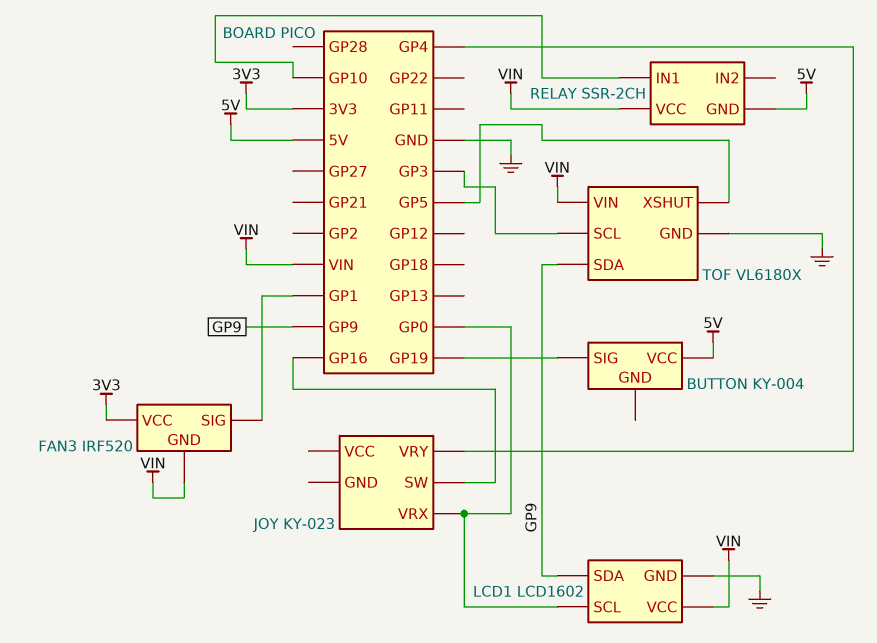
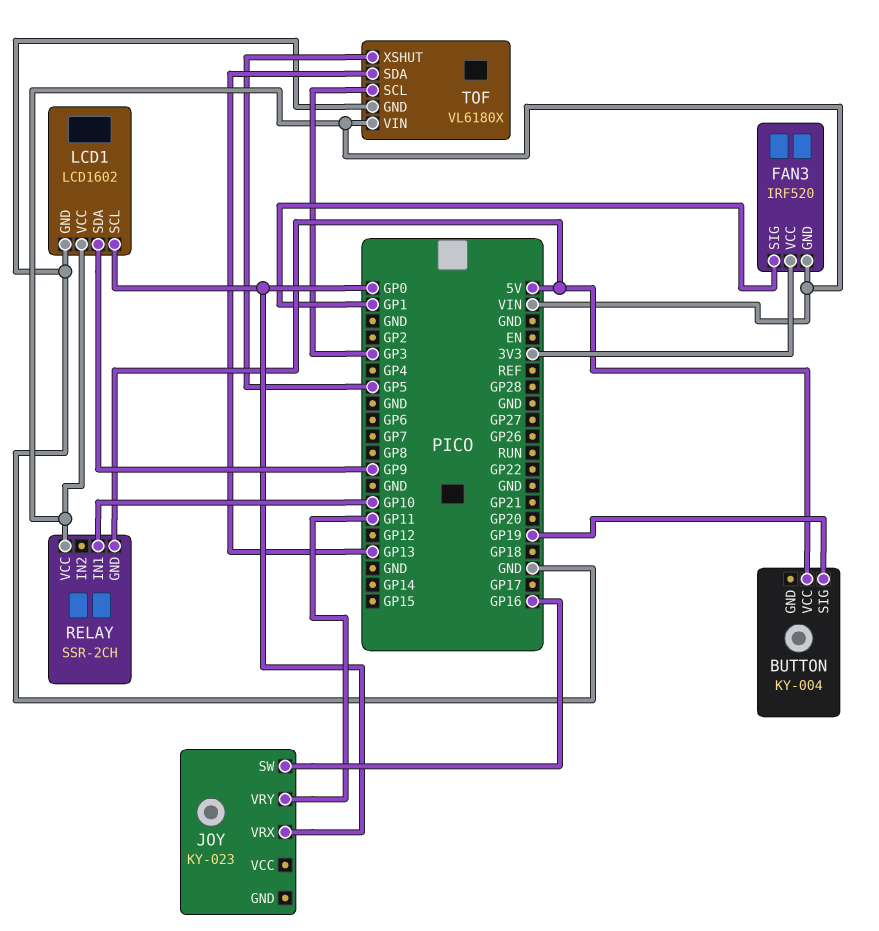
JOY pin VRY: GP4 -> GP11
TOF pin SDA: GP9 -> GP13

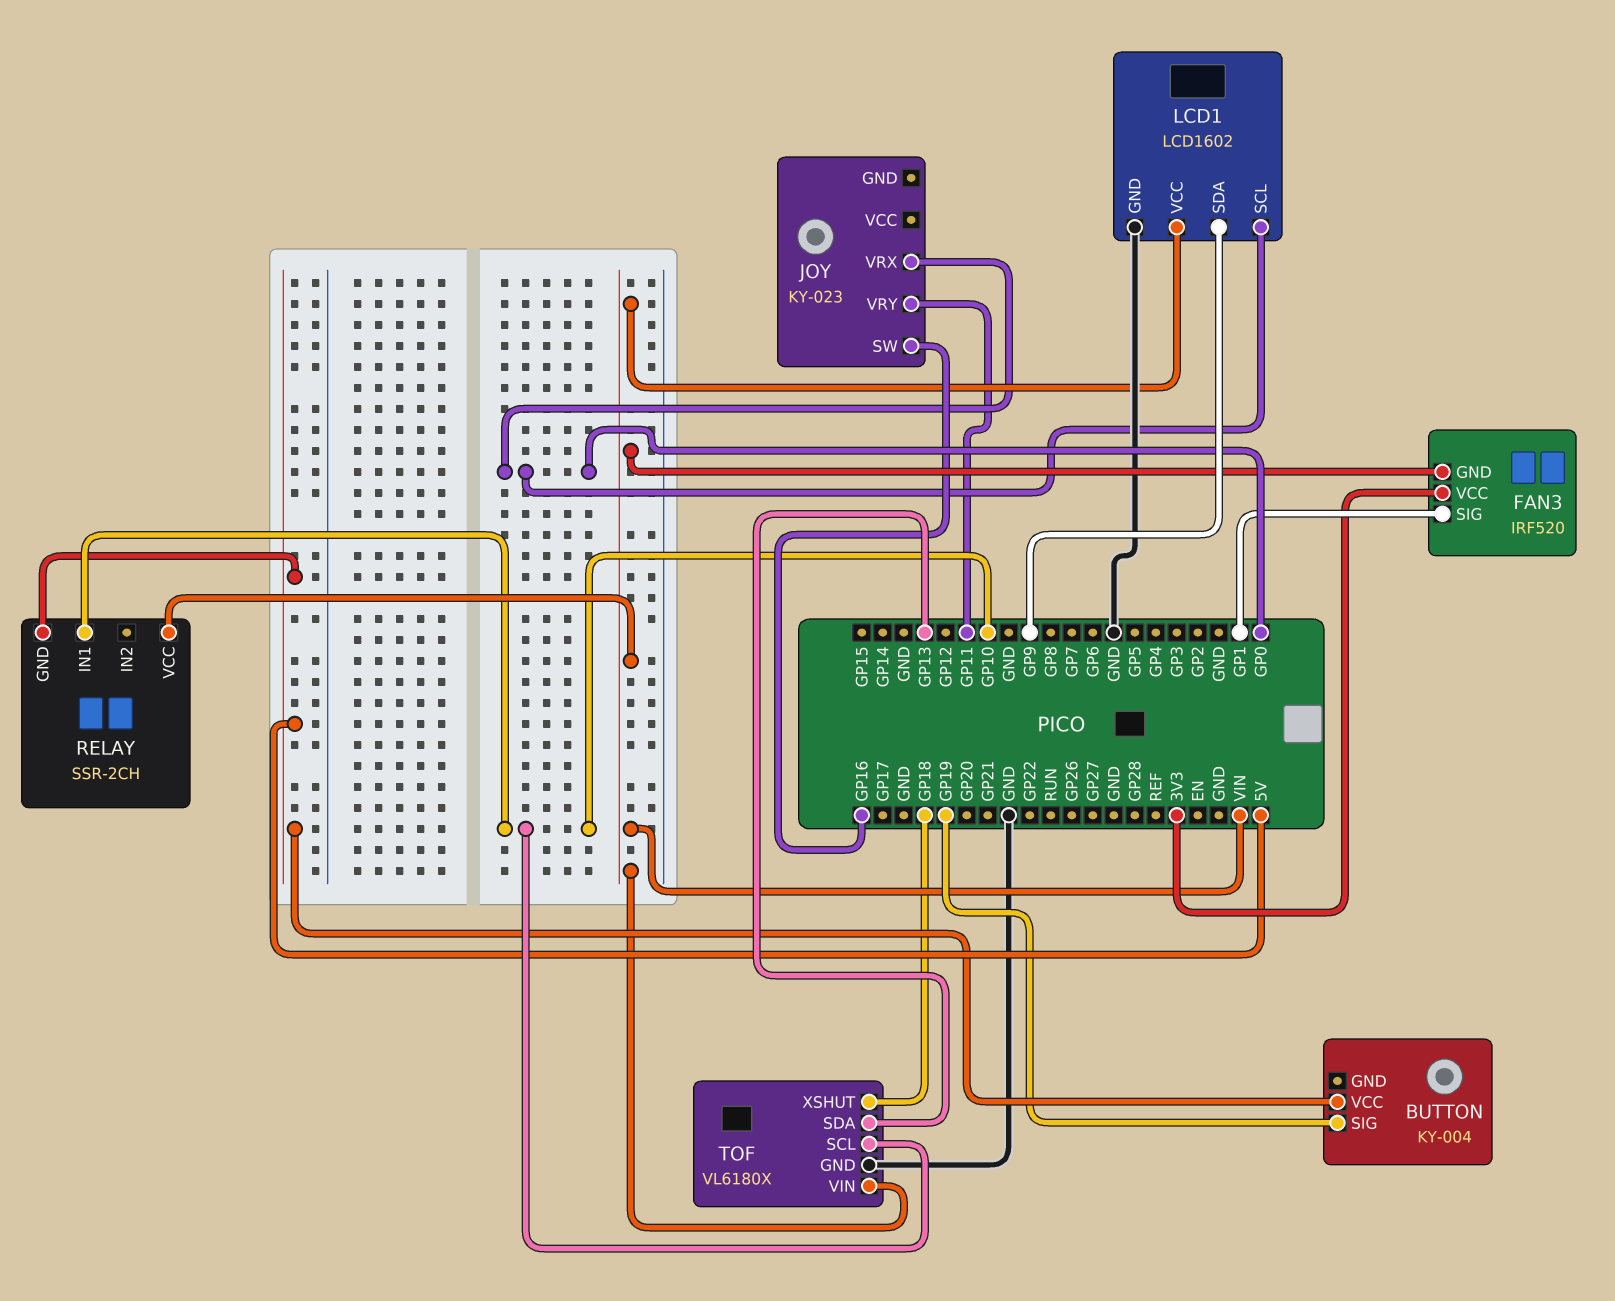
TOF pin SCL: GP3 -> GP10
TOF pin XSHUT: GP5 -> GP18

